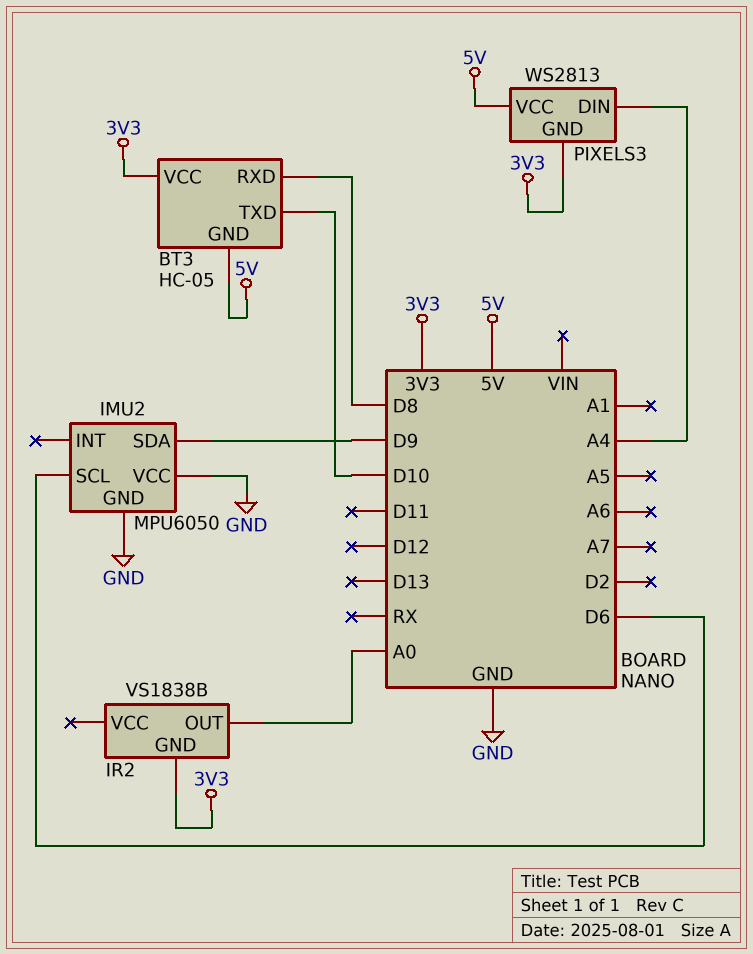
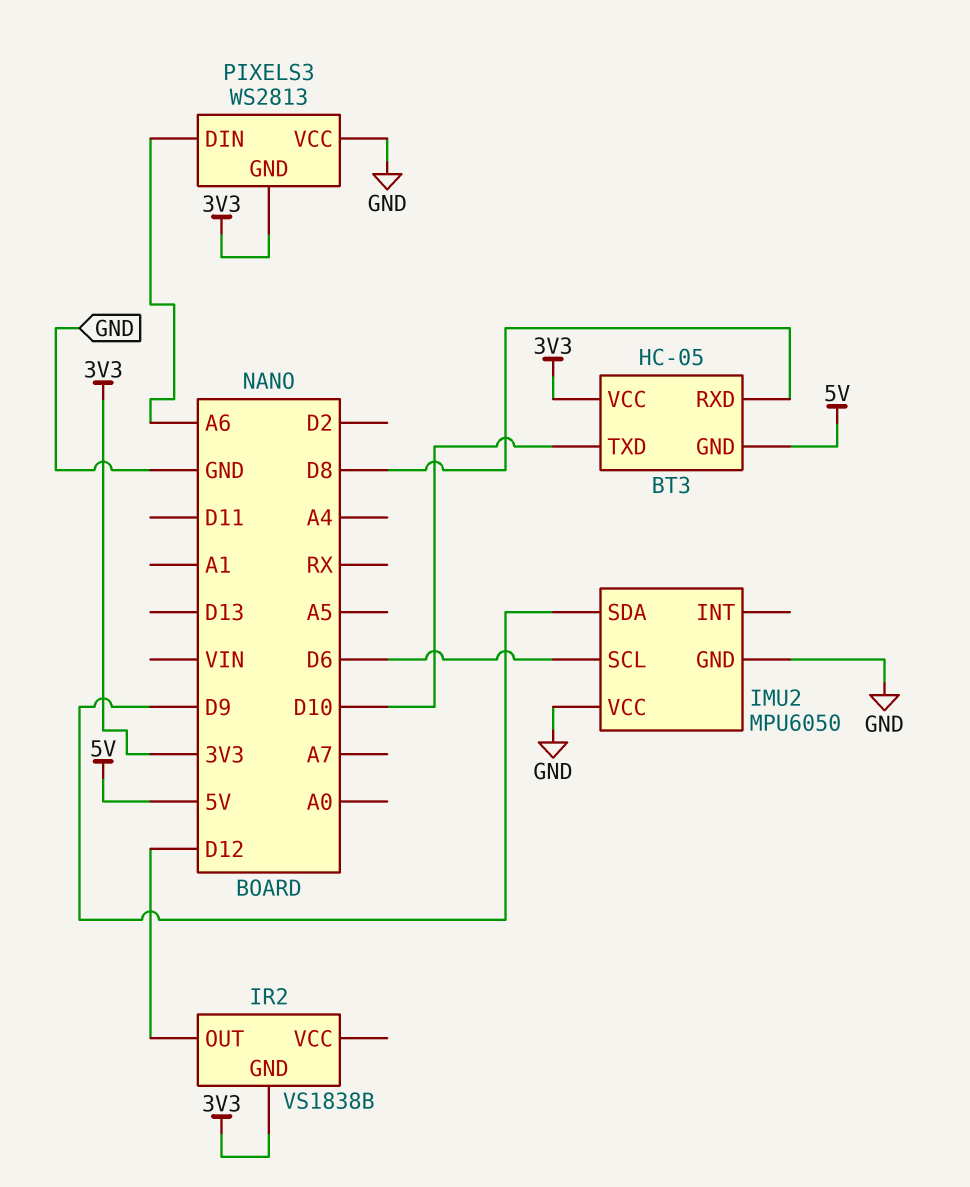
IR2 pin OUT: A0 -> D12
PIXELS3 pin DIN: A4 -> A6
PIXELS3 pin VCC: 5V -> GND

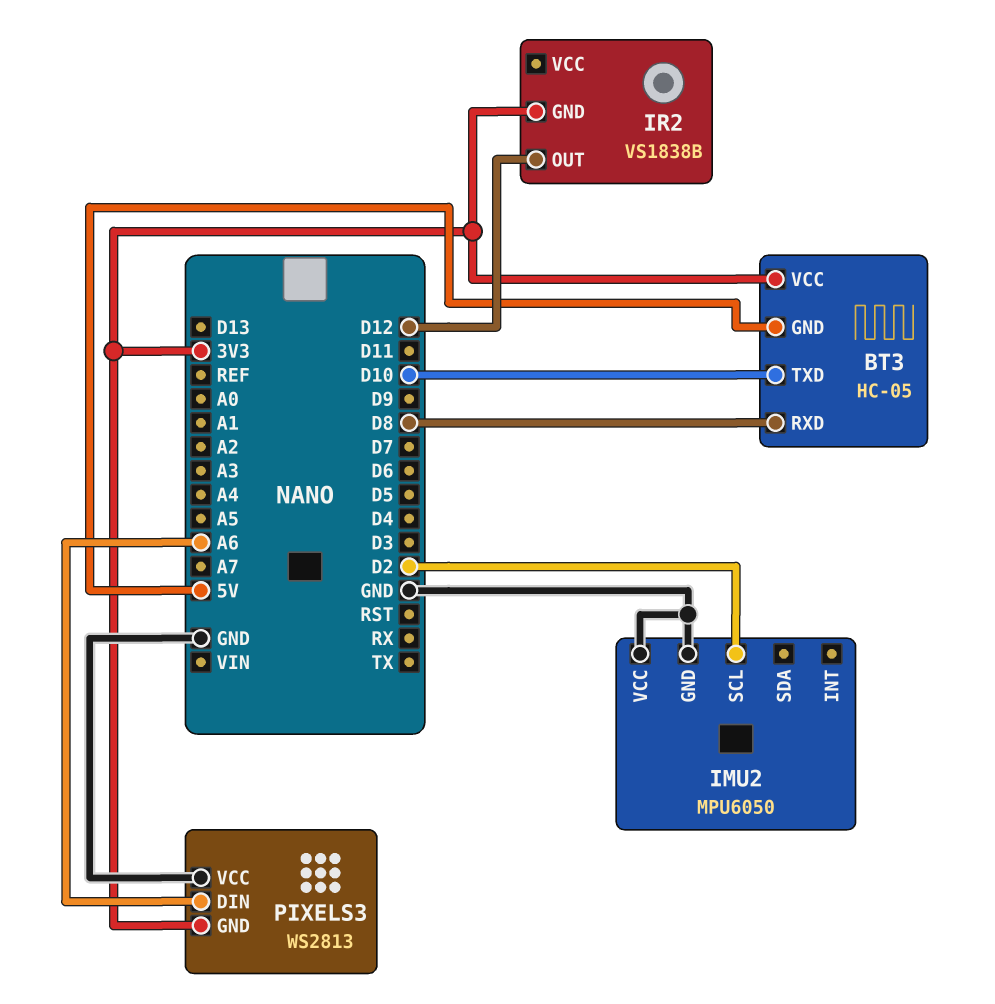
IMU2 pin SCL: D6 -> D2
IMU2 pin SDA: D9 -> none

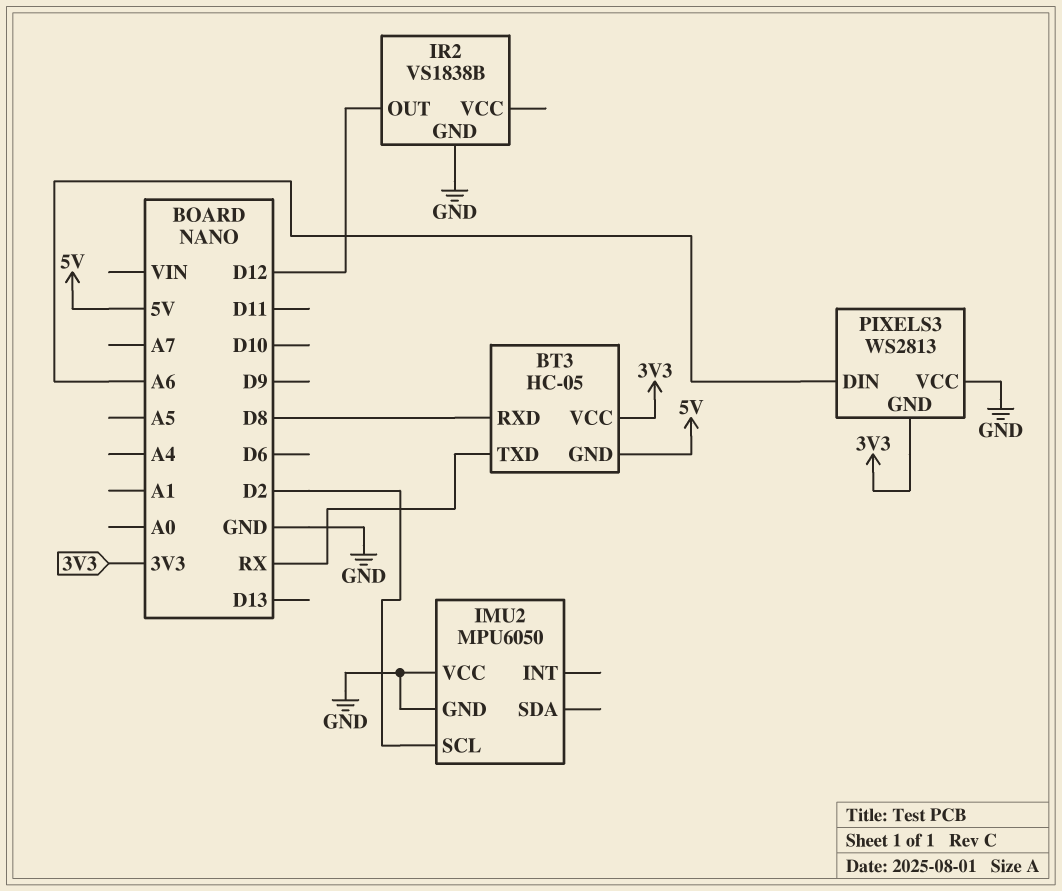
BT3 pin TXD: D10 -> RX
IR2 pin GND: 3V3 -> GND

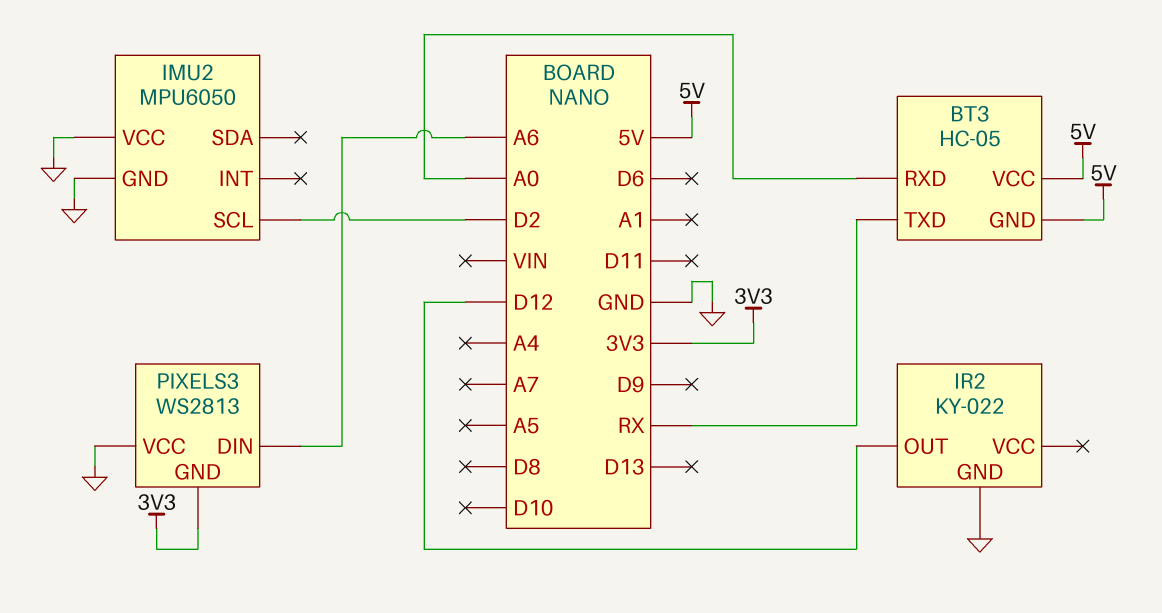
BT3 pin RXD: D8 -> A0
BT3 pin VCC: 3V3 -> 5V
IR2: VS1838B -> KY-022

